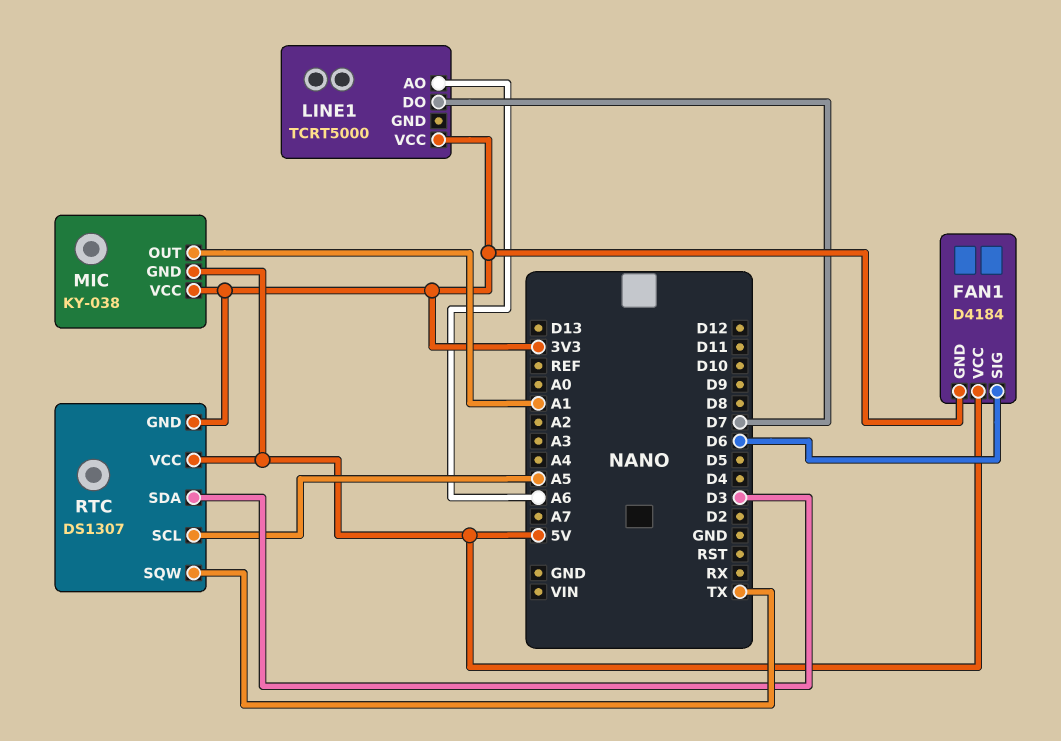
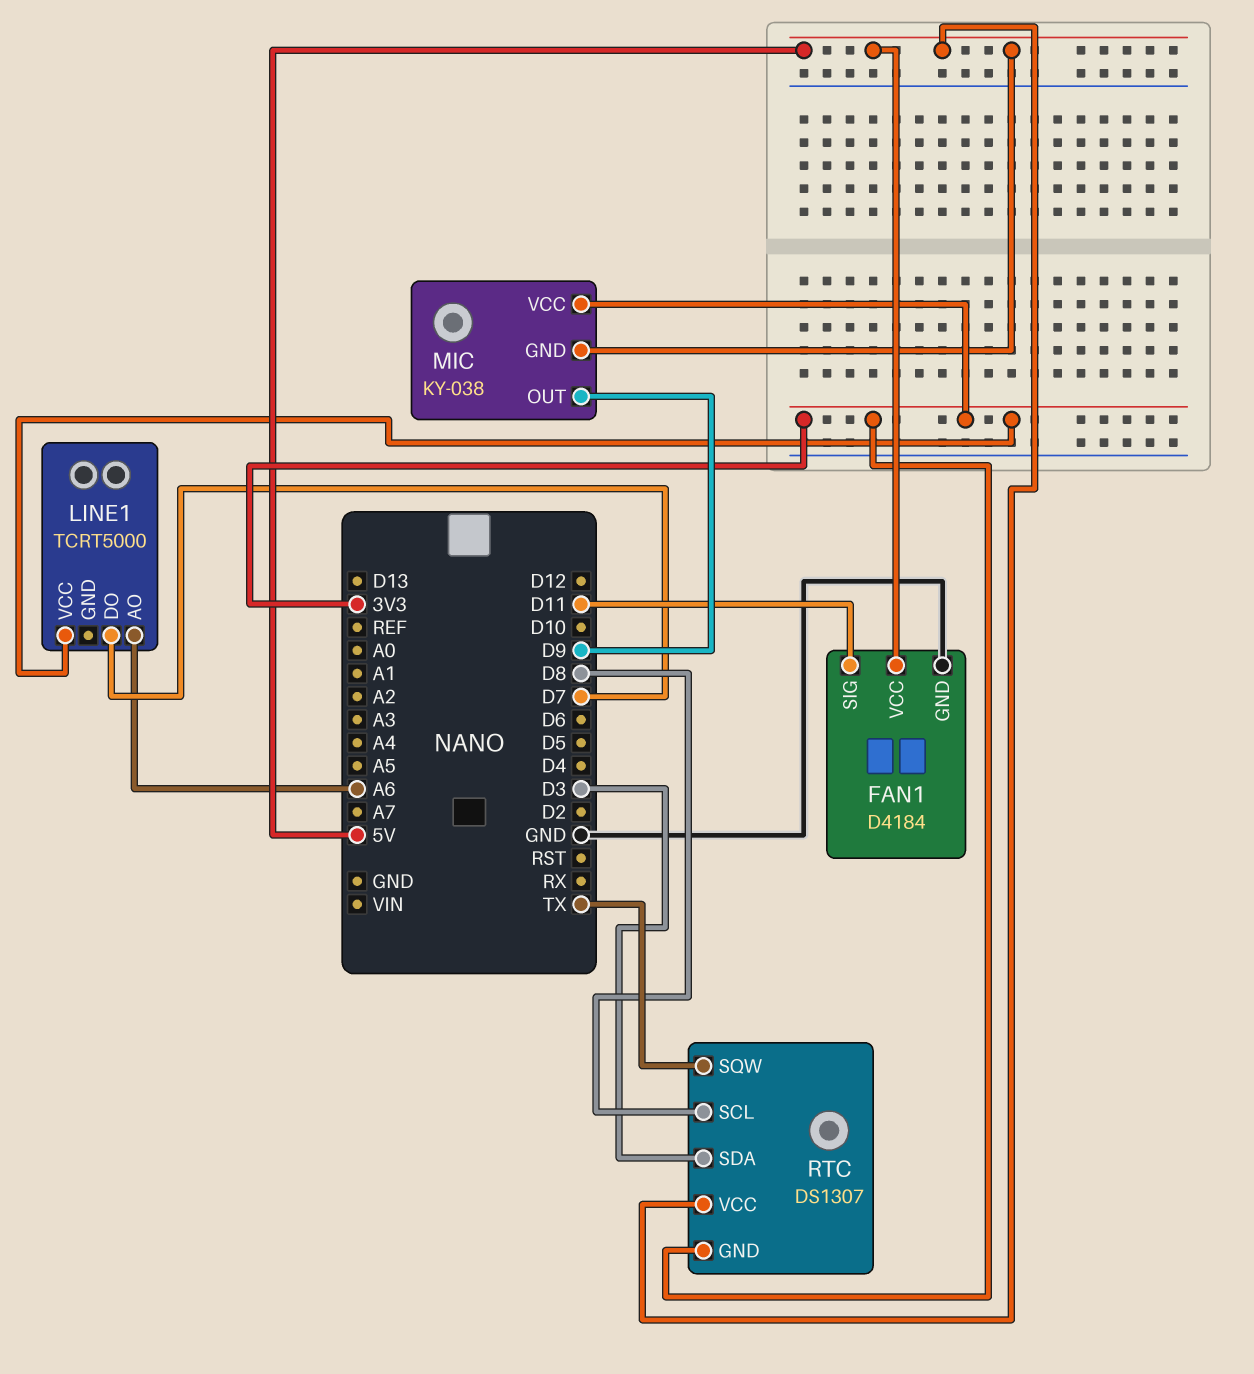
FAN1 pin GND: 3V3 -> GND
FAN1 pin SIG: D6 -> D11
MIC pin OUT: A1 -> D9
RTC pin SCL: A5 -> D8

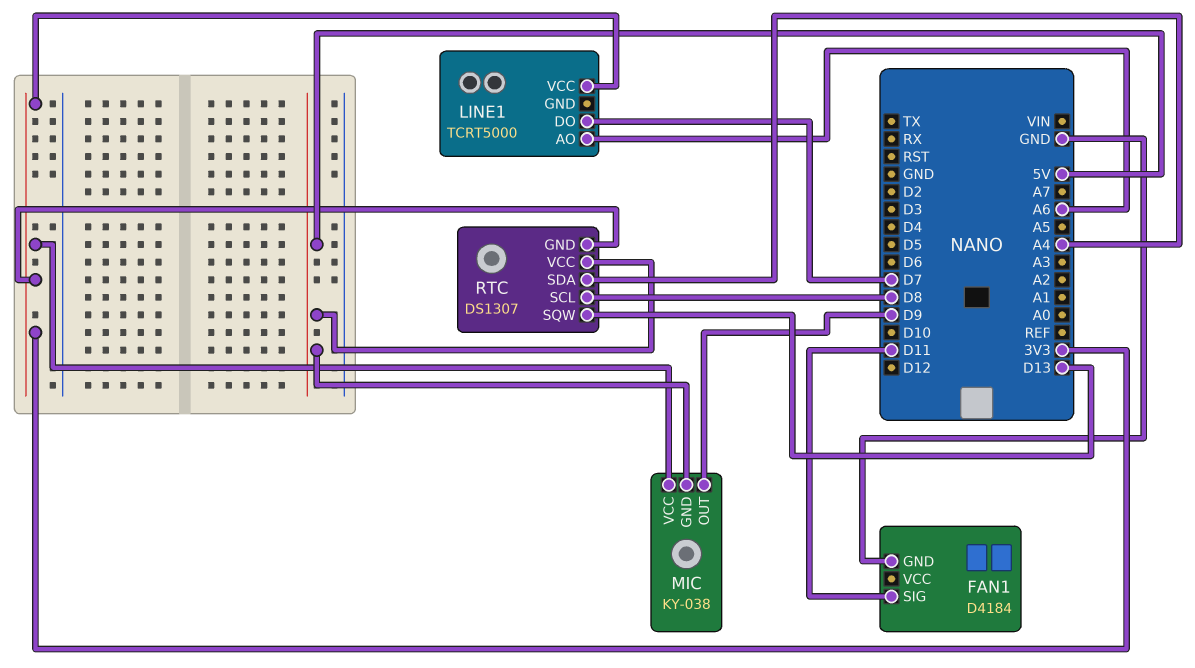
FAN1 pin VCC: 5V -> none
RTC pin SDA: D3 -> A4
RTC pin SQW: TX -> D13

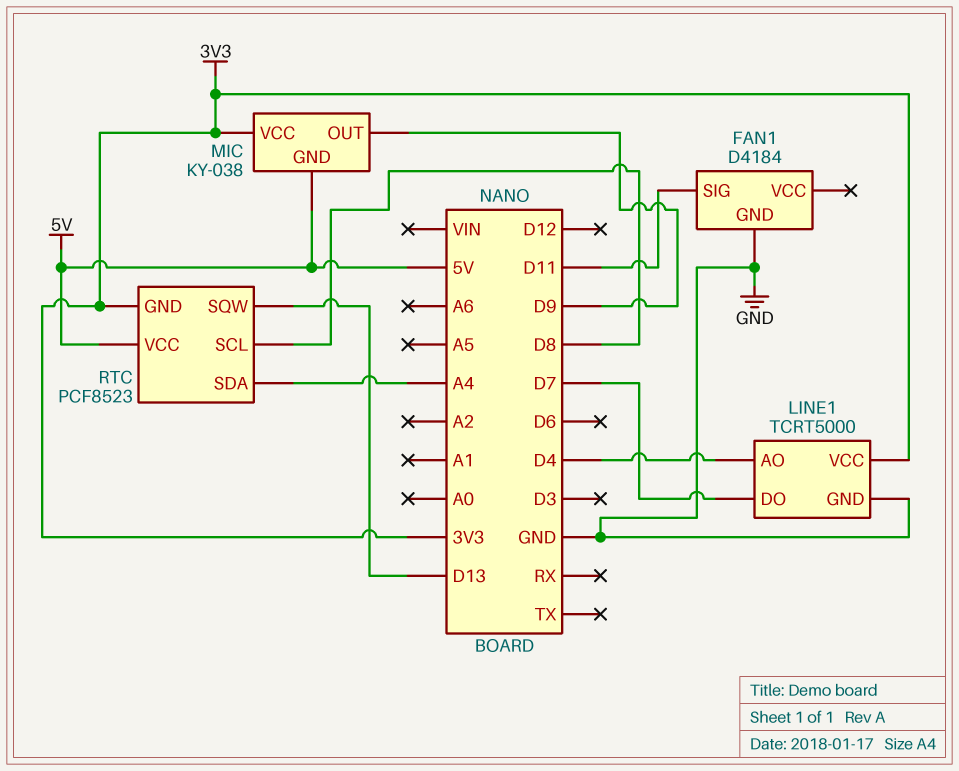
LINE1 pin AO: A6 -> D4
LINE1 pin GND: none -> GND
RTC: DS1307 -> PCF8523

